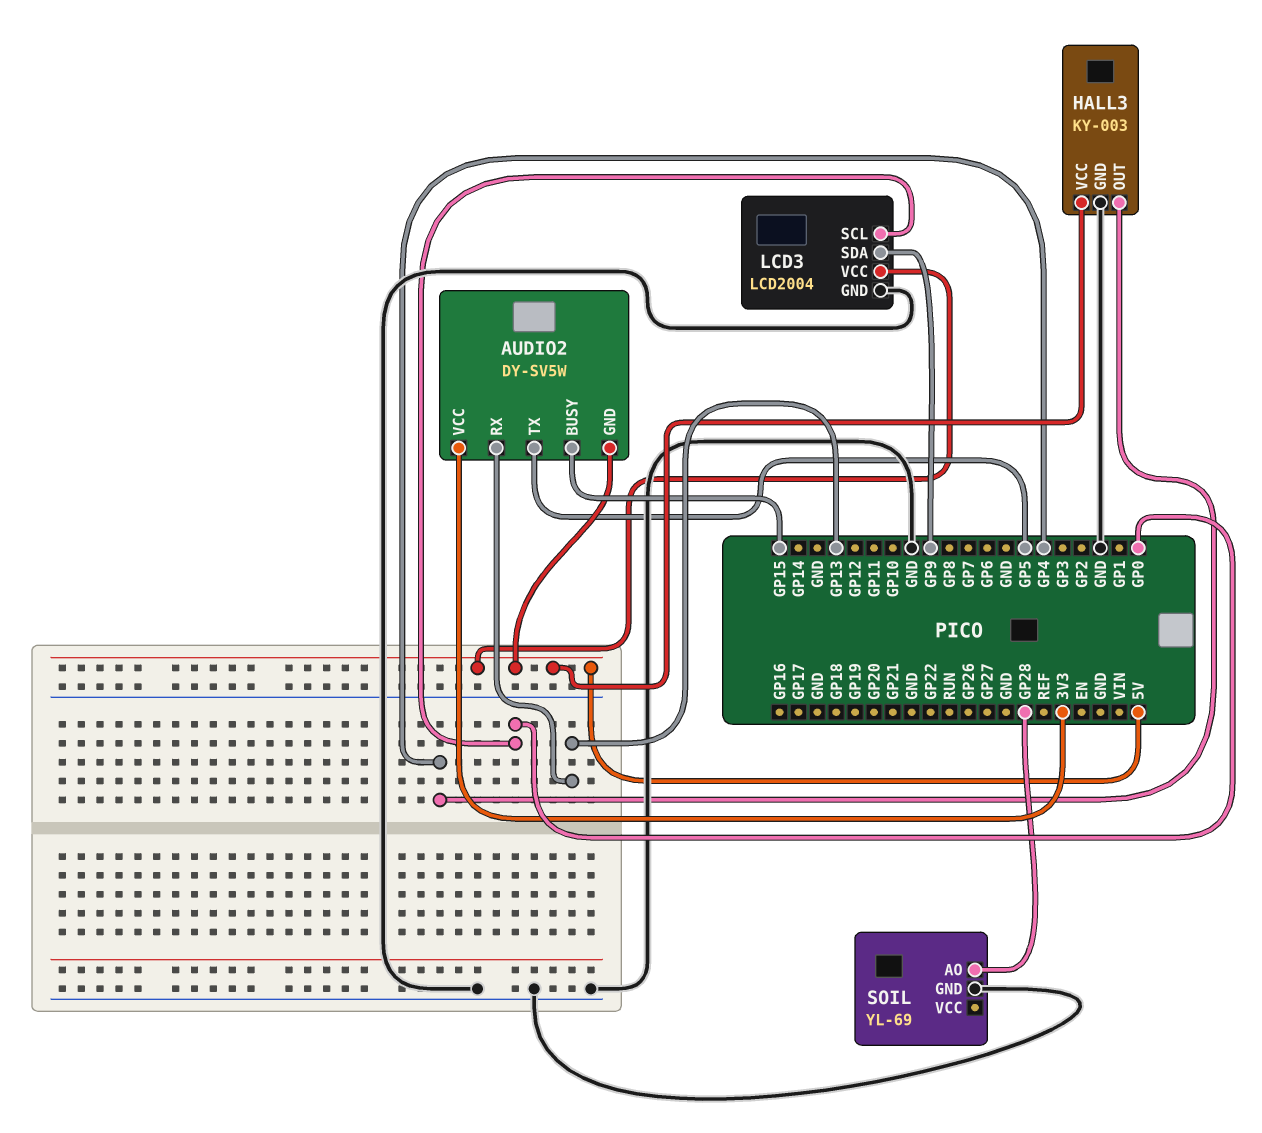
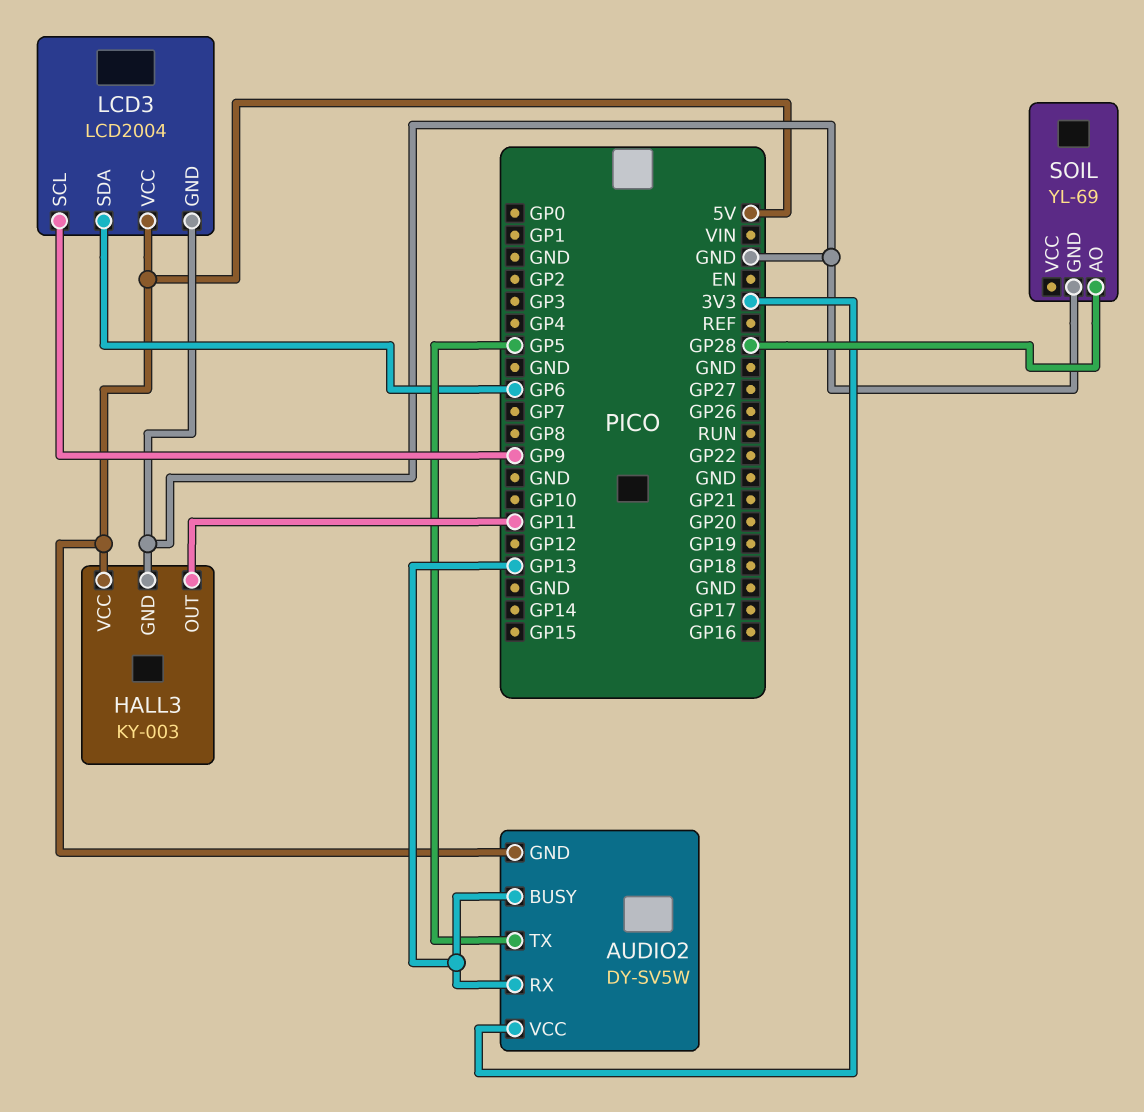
AUDIO2 pin BUSY: GP15 -> GP13
HALL3 pin OUT: GP4 -> GP11
LCD3 pin SCL: GP0 -> GP9
LCD3 pin SDA: GP9 -> GP6

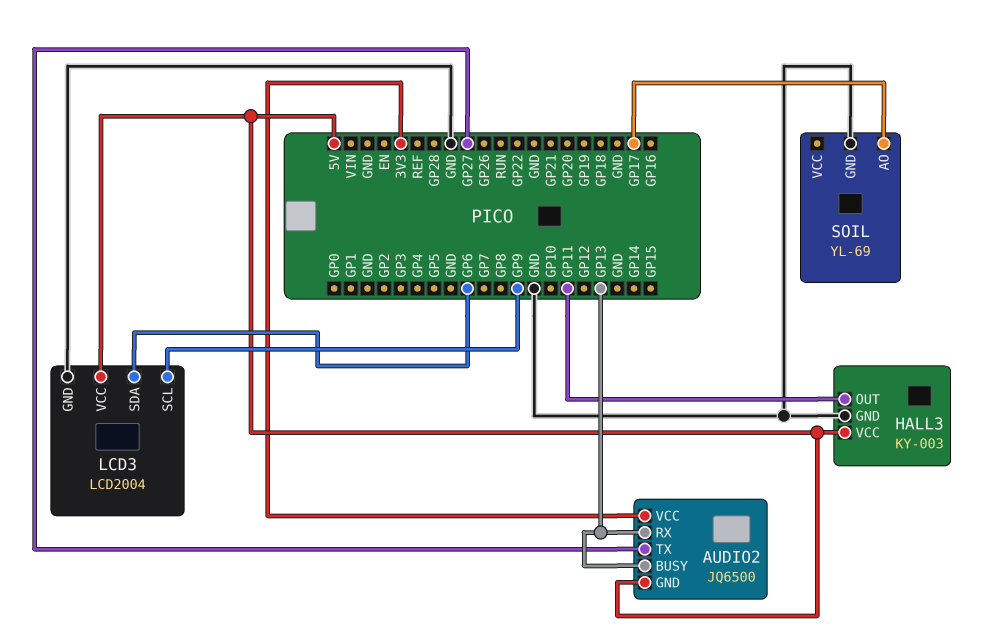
AUDIO2: DY-SV5W -> JQ6500
AUDIO2 pin TX: GP5 -> GP27
SOIL pin AO: GP28 -> GP17

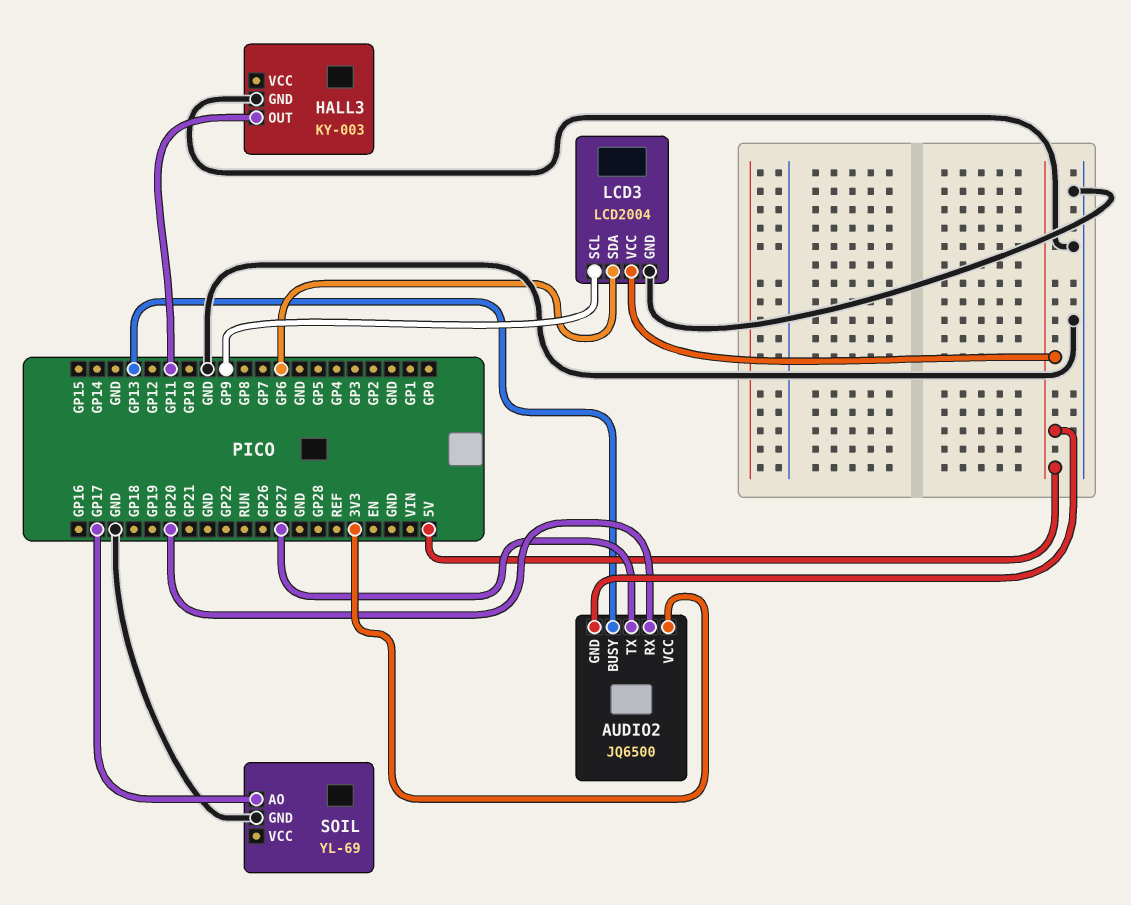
AUDIO2 pin RX: GP13 -> GP20
HALL3 pin VCC: 5V -> none

